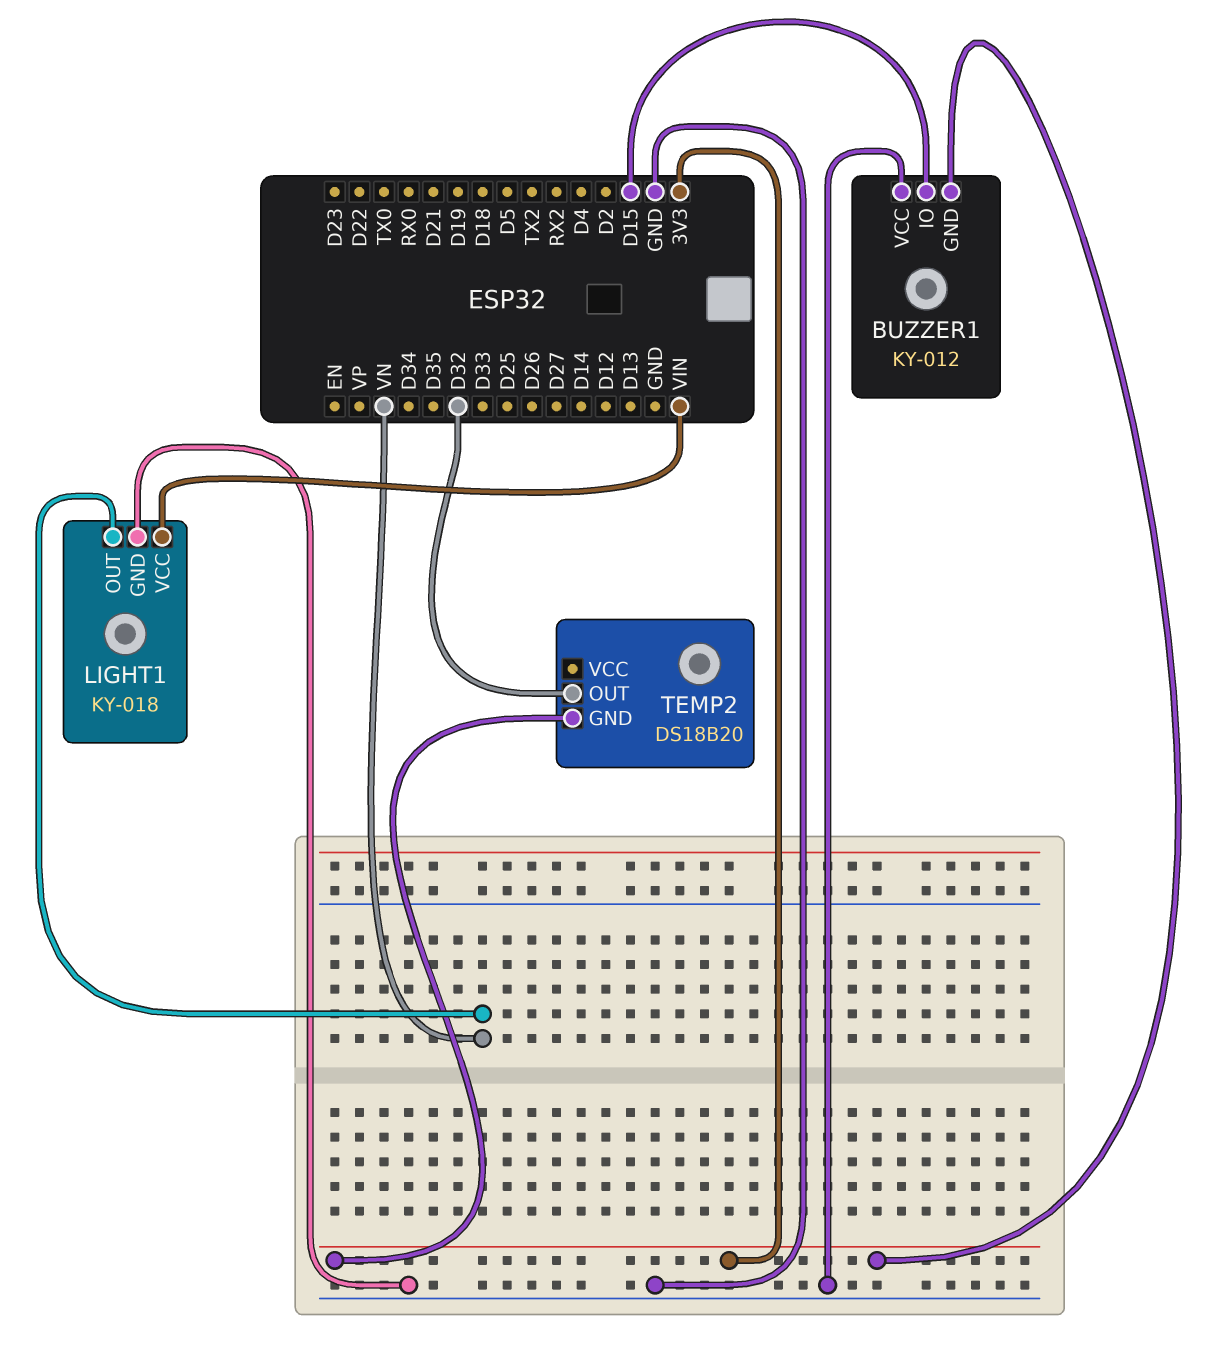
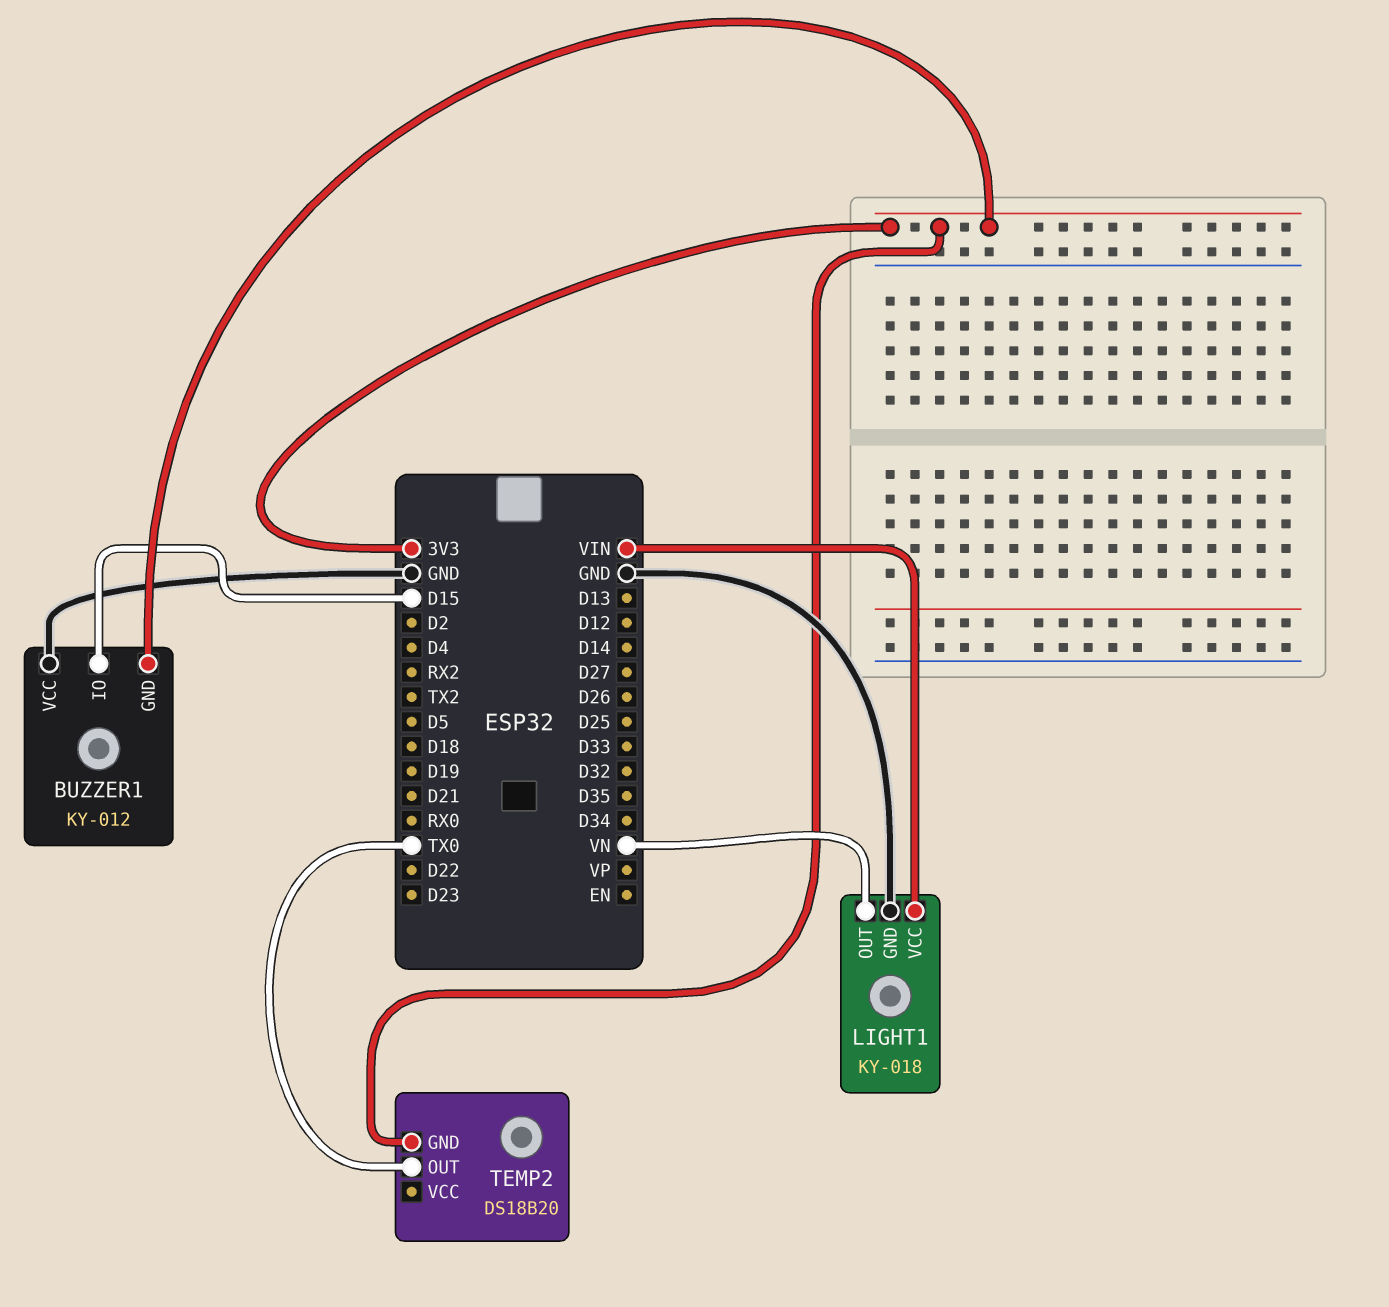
TEMP2 pin OUT: D32 -> TX0

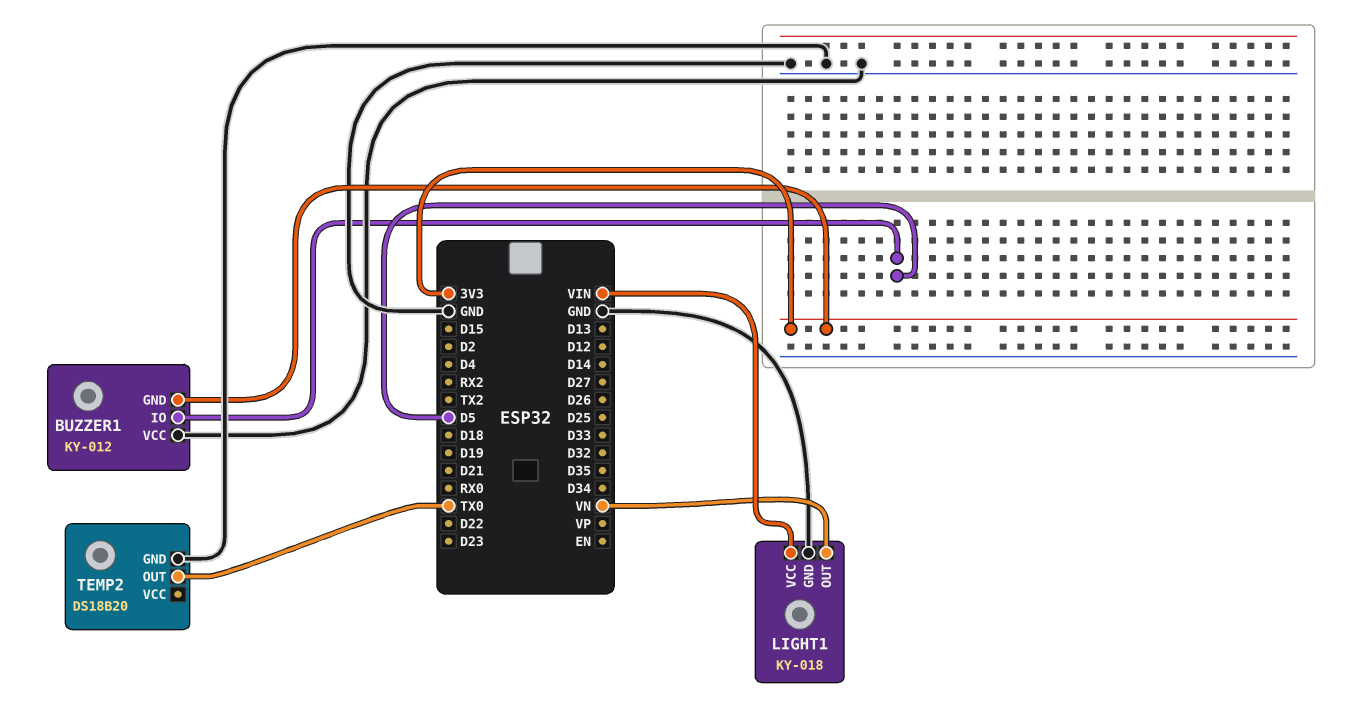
BUZZER1 pin IO: D15 -> D5
TEMP2 pin GND: 3V3 -> GND

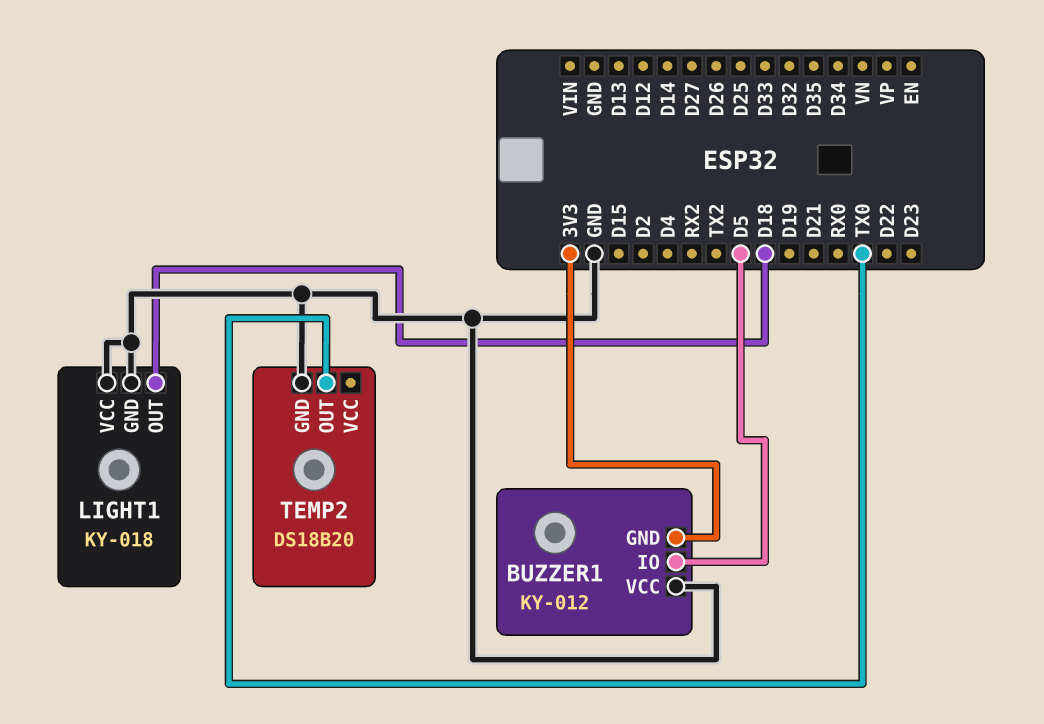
LIGHT1 pin OUT: VN -> D18
LIGHT1 pin VCC: VIN -> GND

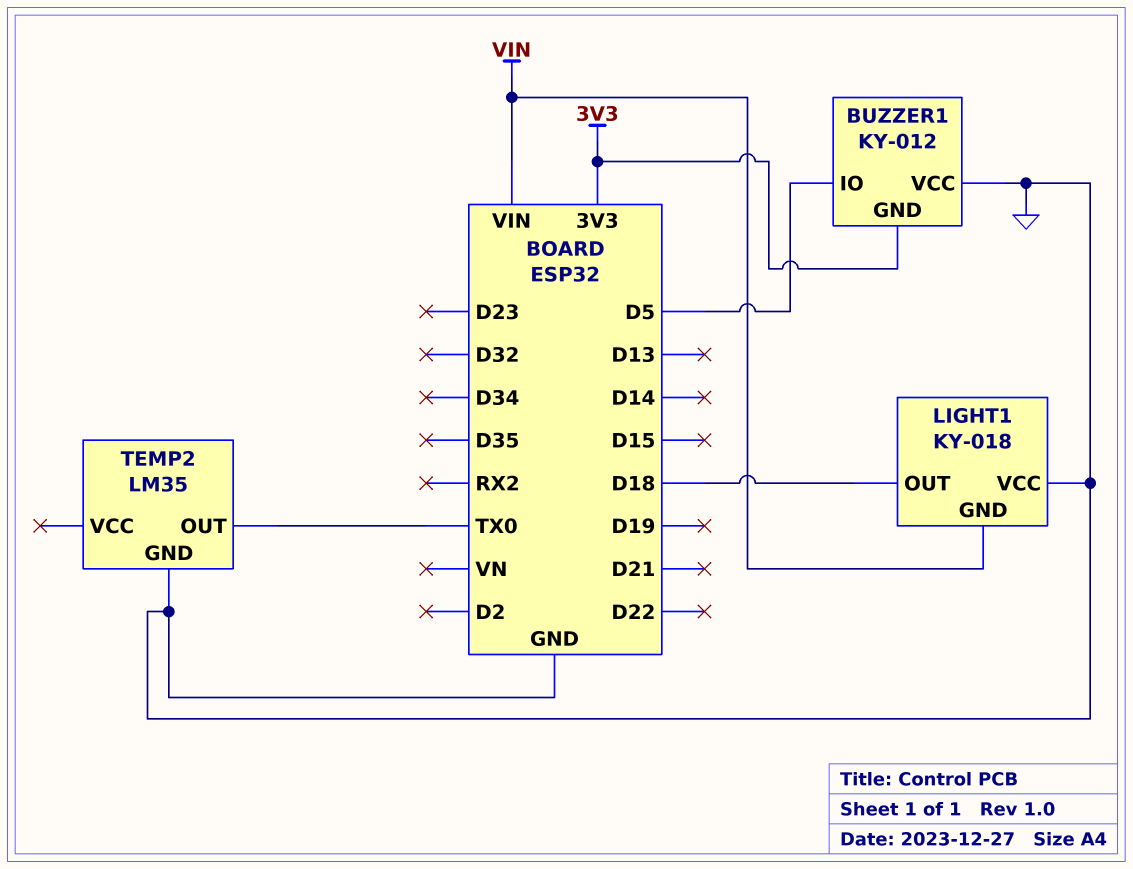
LIGHT1 pin GND: GND -> VIN
TEMP2: DS18B20 -> LM35

